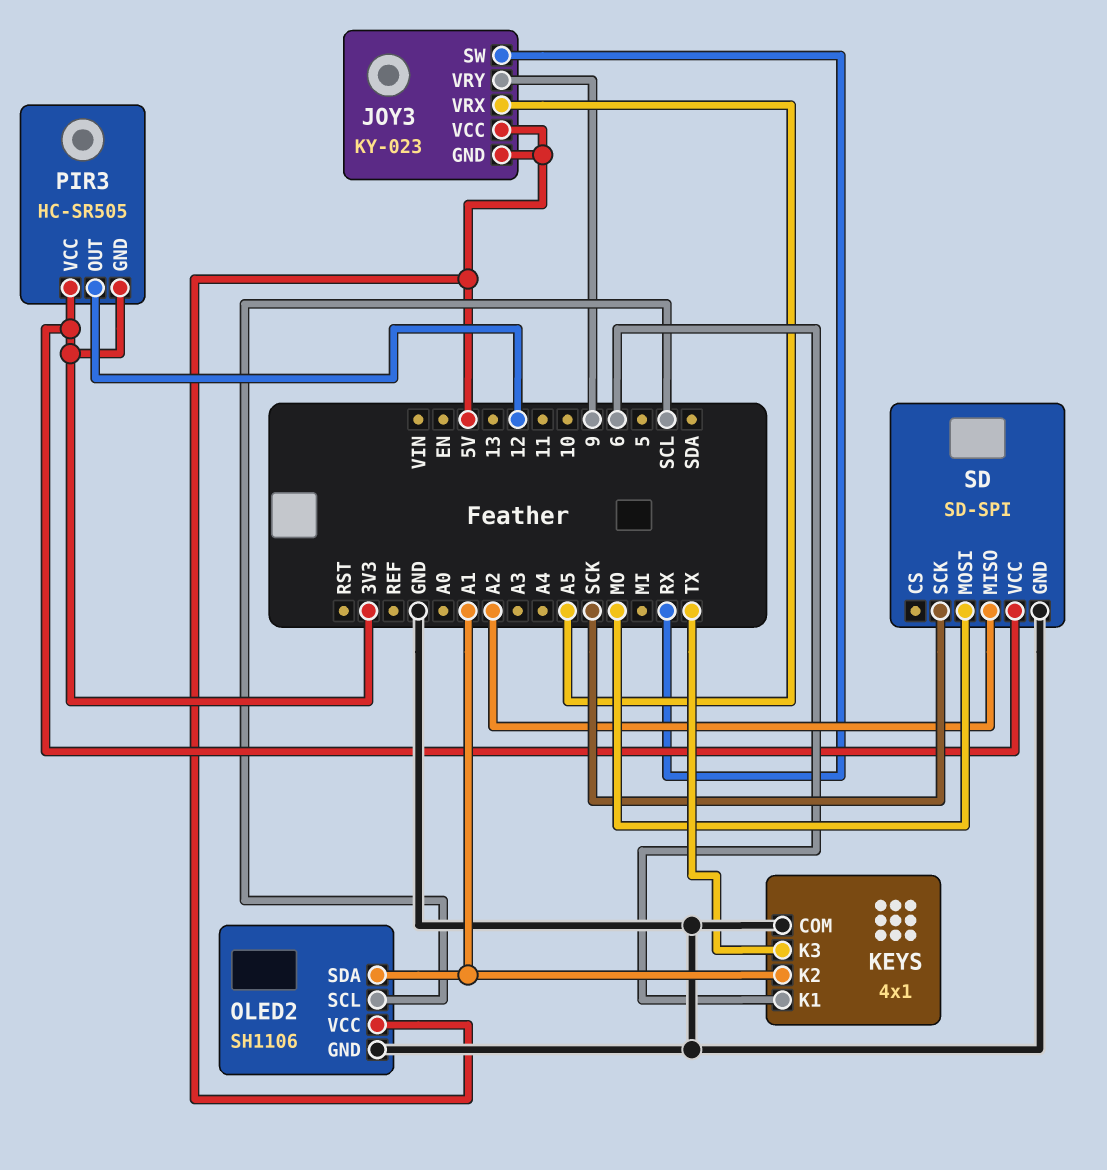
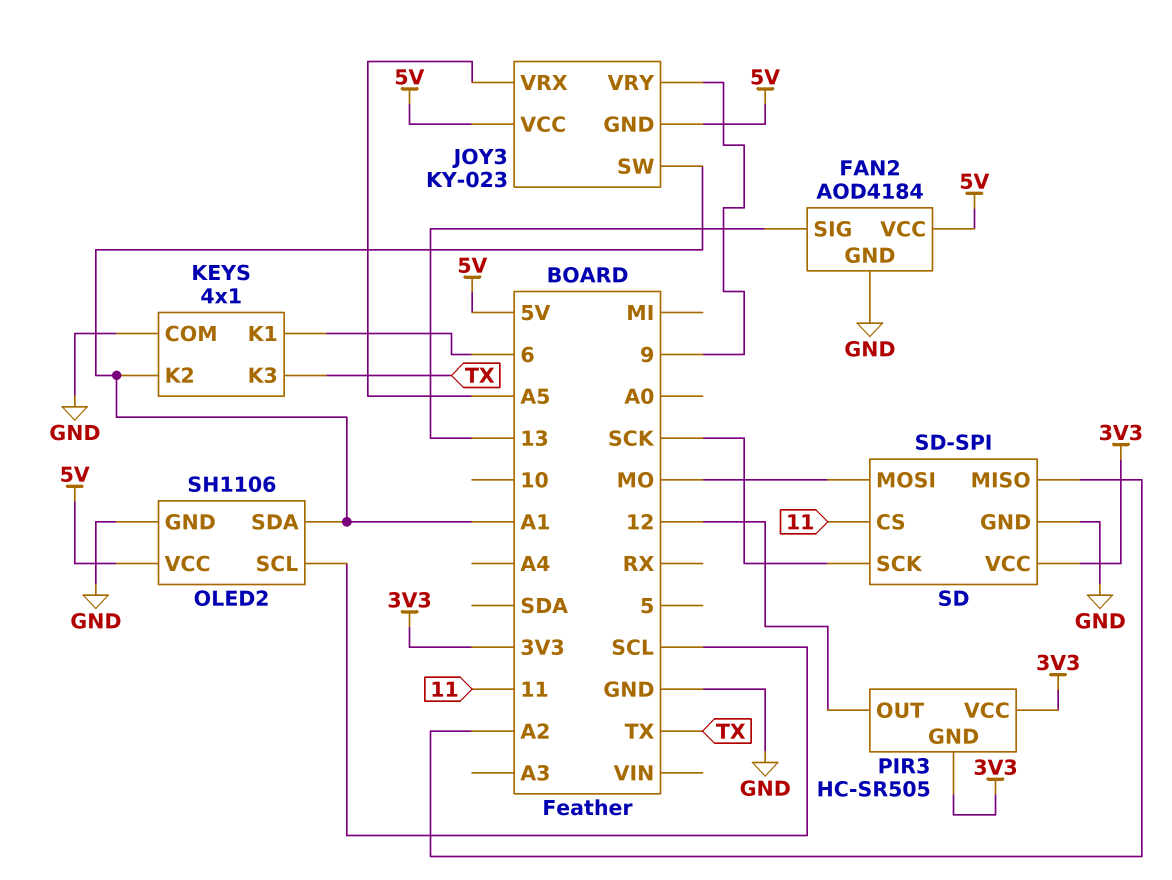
FAN2: none -> AOD4184
FAN2 pin GND: none -> GND
FAN2 pin SIG: none -> 13
FAN2 pin VCC: none -> 5V
JOY3 pin SW: RX -> A1
SD pin CS: none -> 11

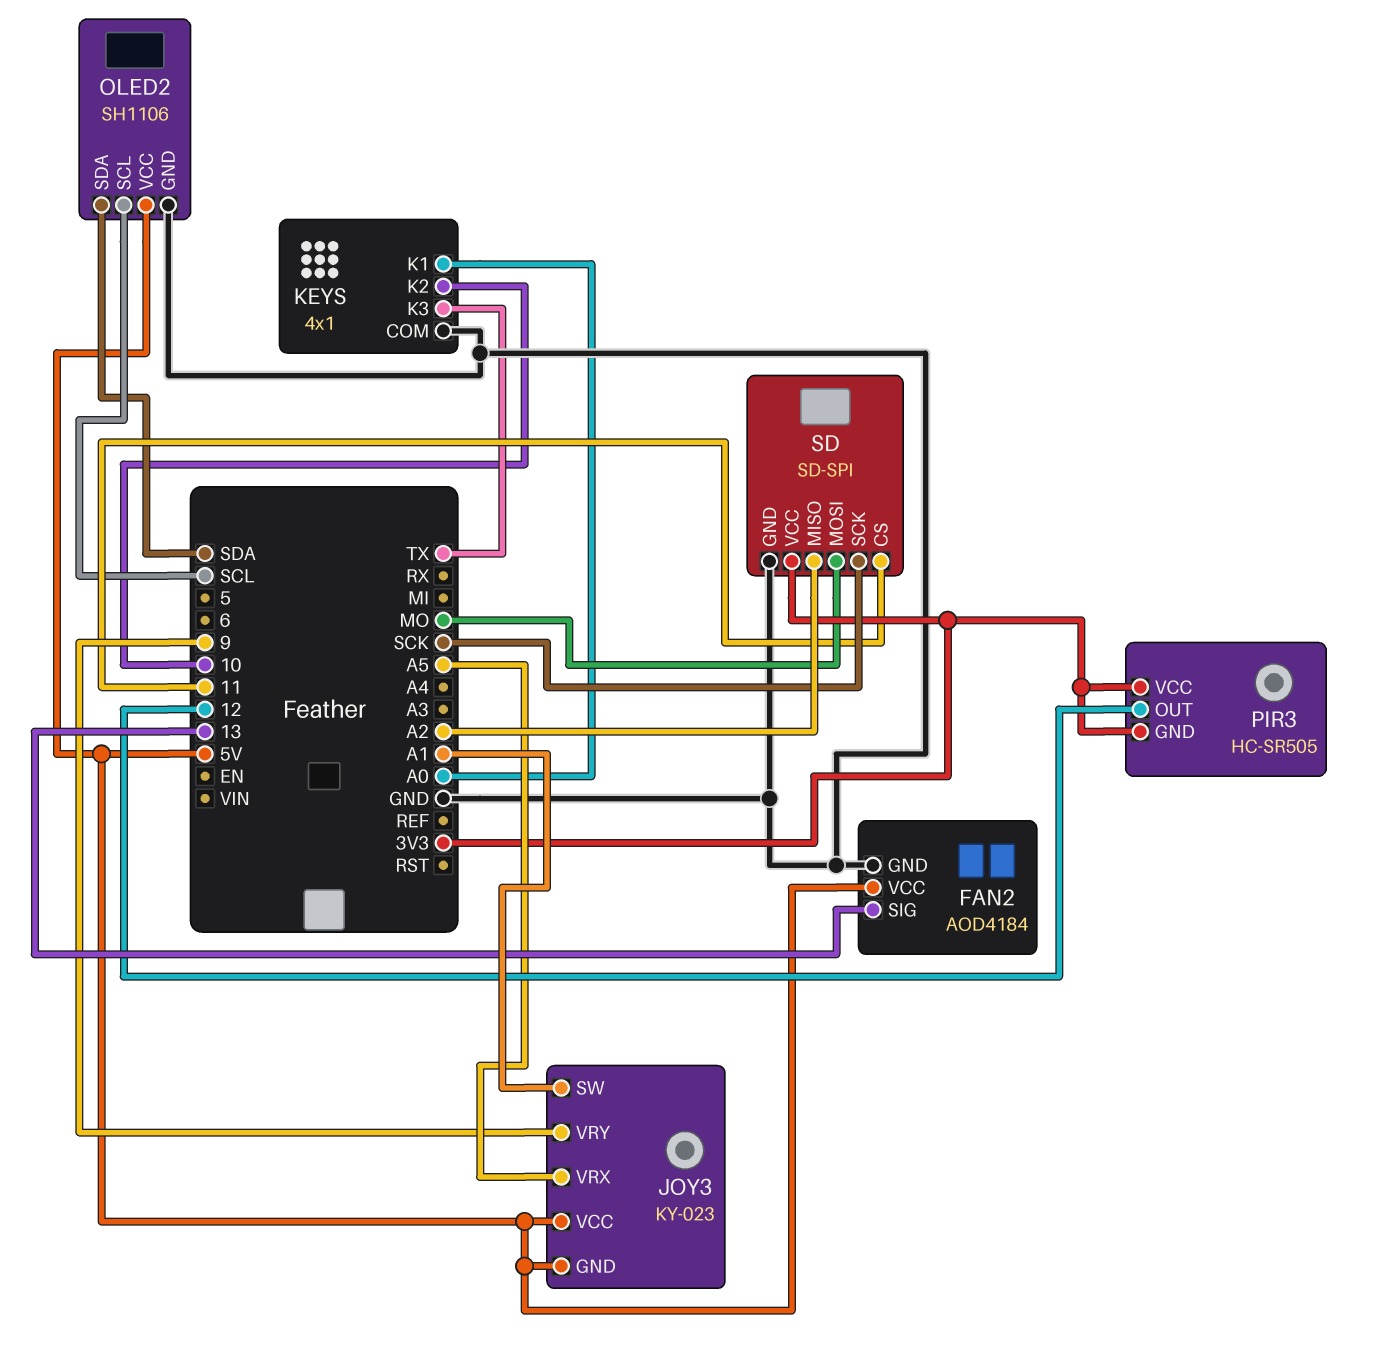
KEYS pin K1: 6 -> A0
KEYS pin K2: A1 -> 10
OLED2 pin SDA: A1 -> SDA

